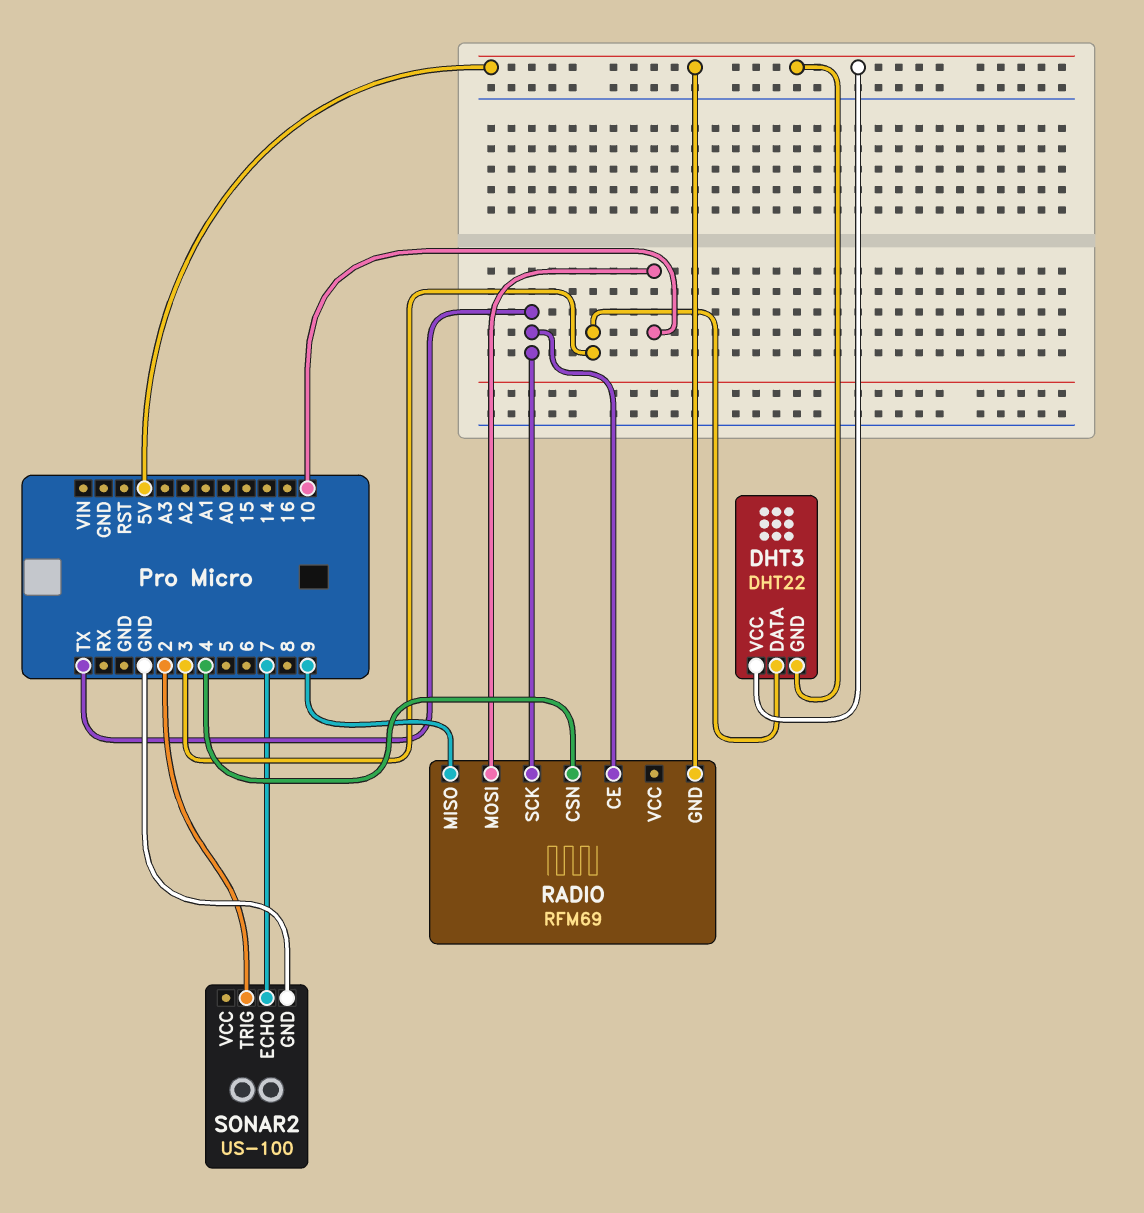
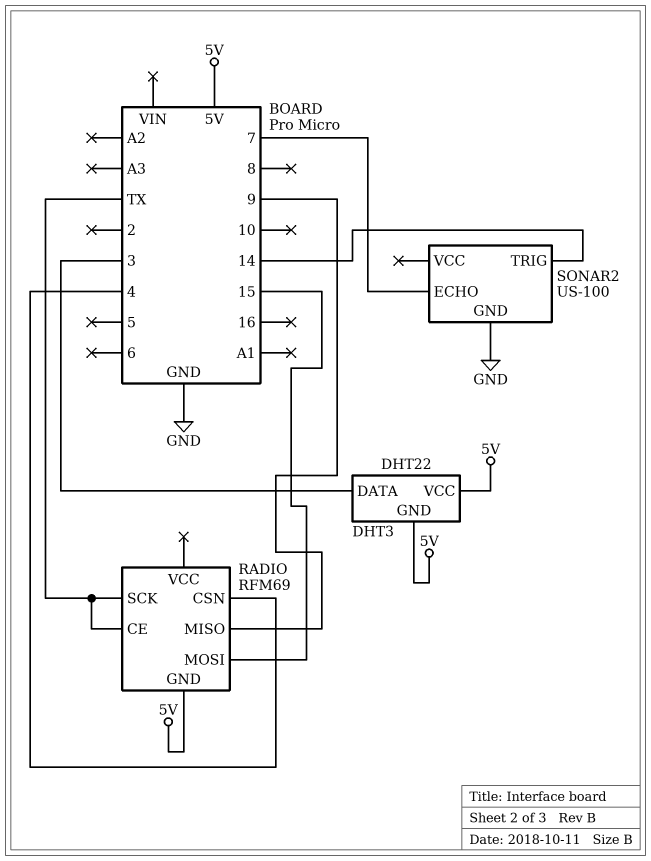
RADIO pin MOSI: 10 -> 15
SONAR2 pin TRIG: 2 -> 14

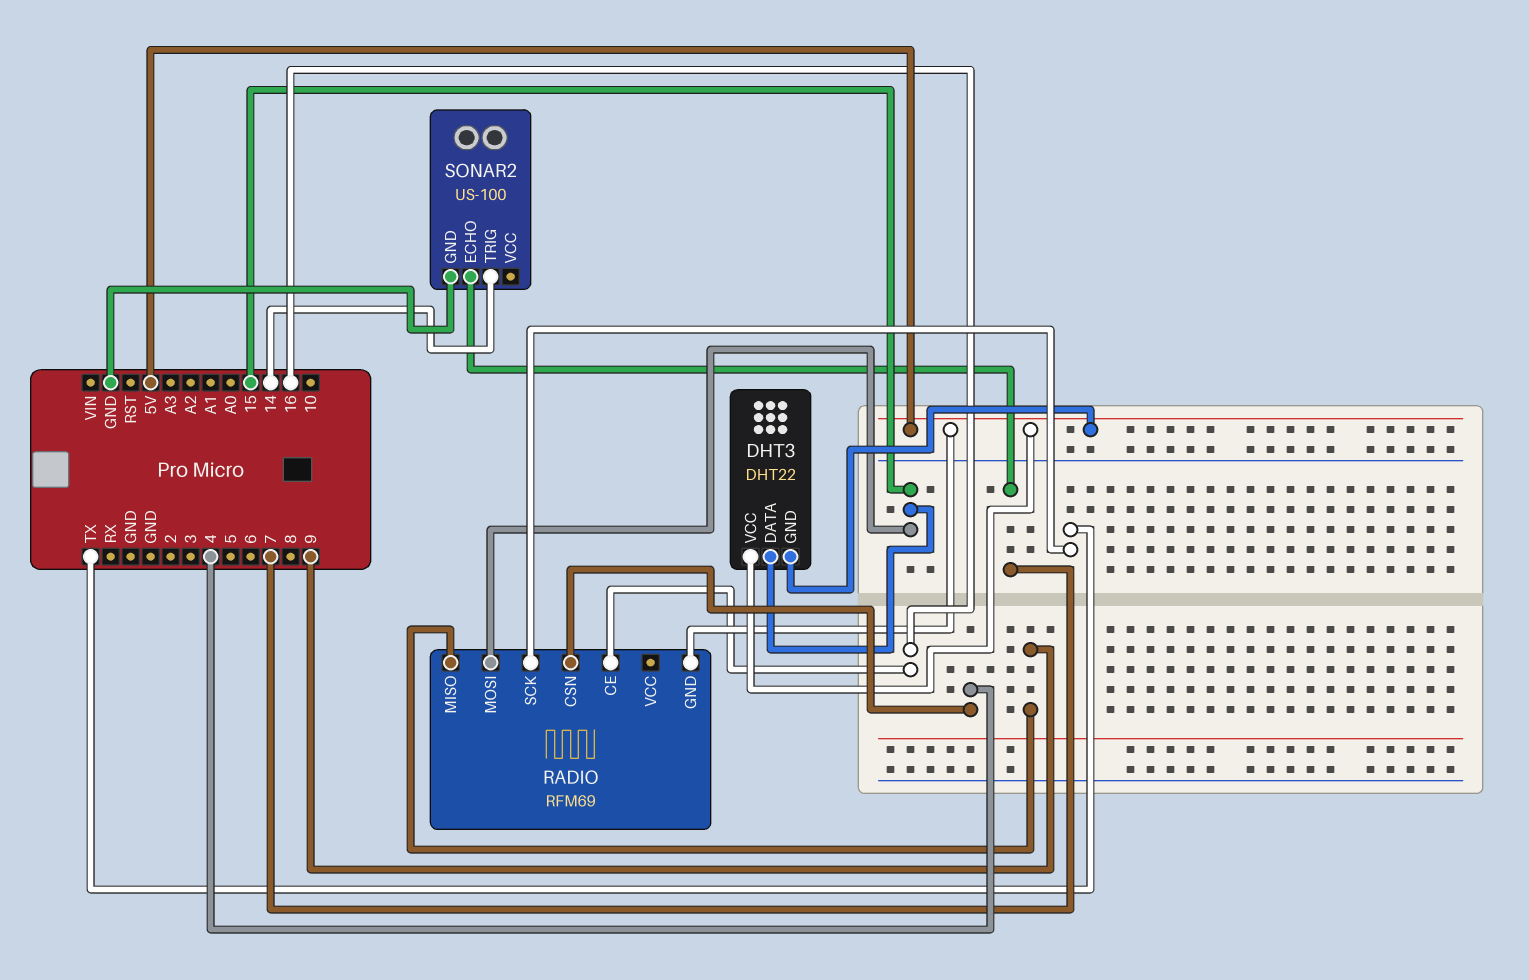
DHT3 pin DATA: 3 -> 15
RADIO pin CE: TX -> 16

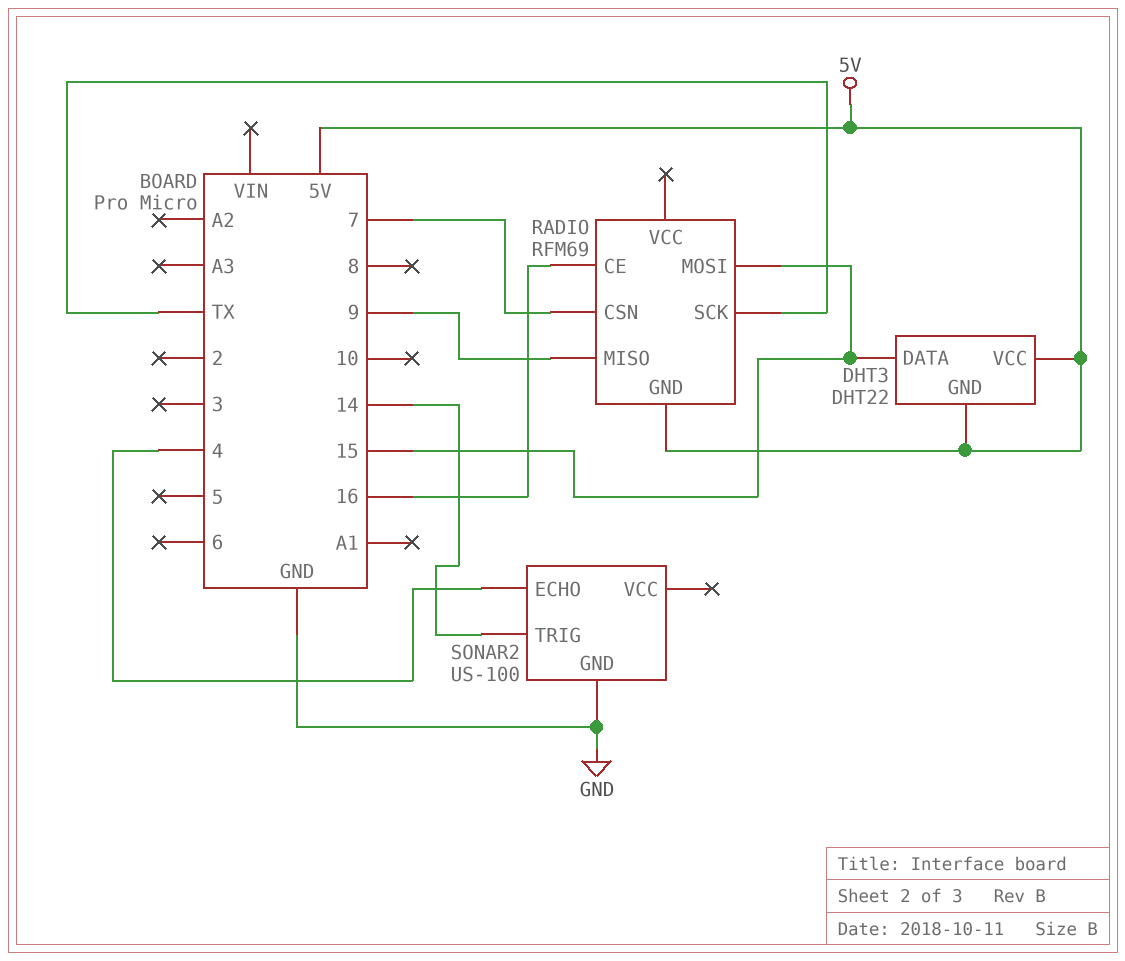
RADIO pin CSN: 4 -> 7
SONAR2 pin ECHO: 7 -> 4

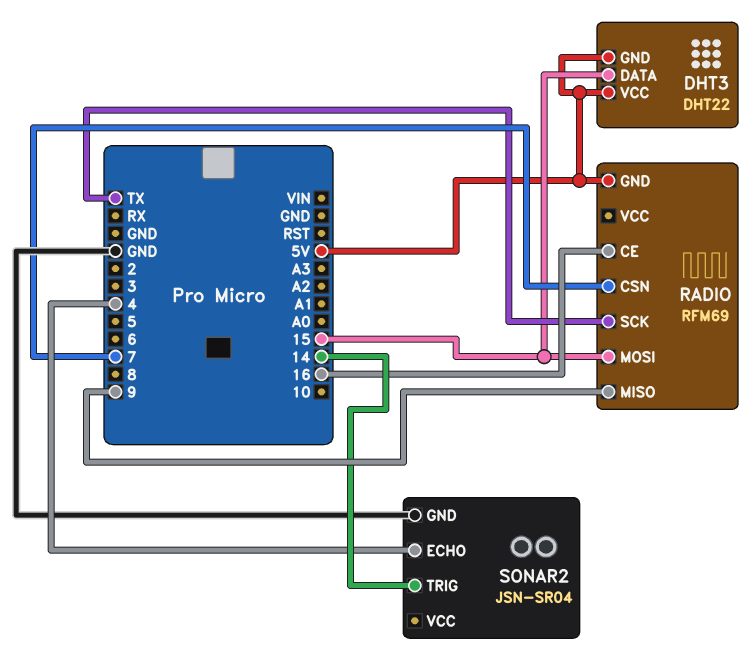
SONAR2: US-100 -> JSN-SR04

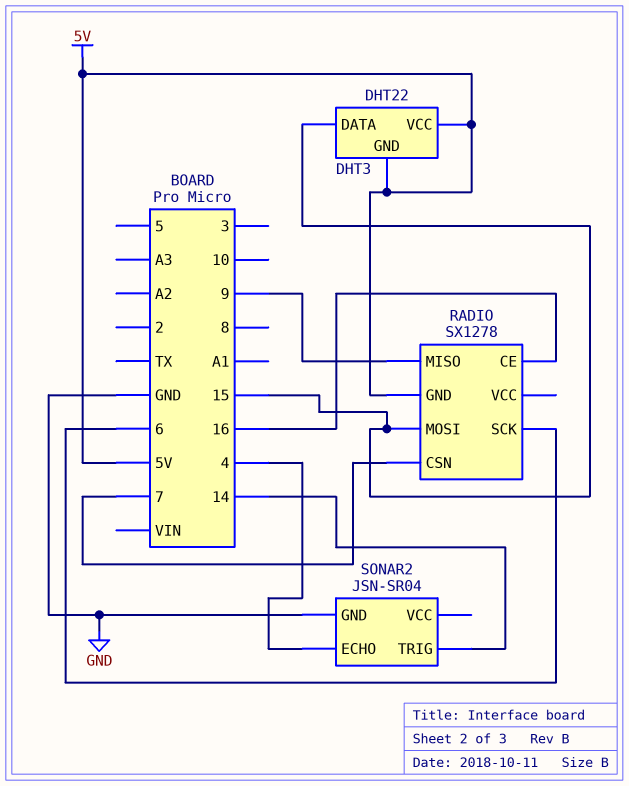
RADIO: RFM69 -> SX1278
RADIO pin SCK: TX -> 6

